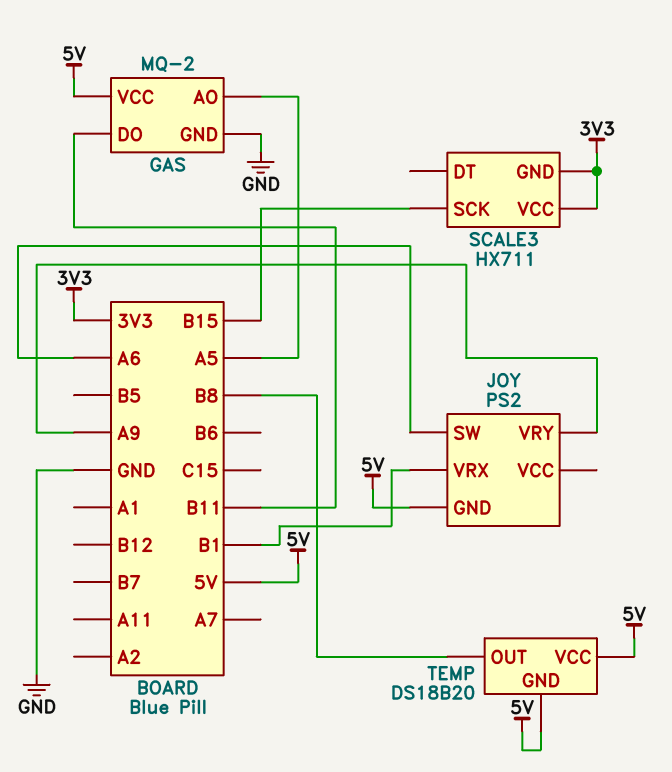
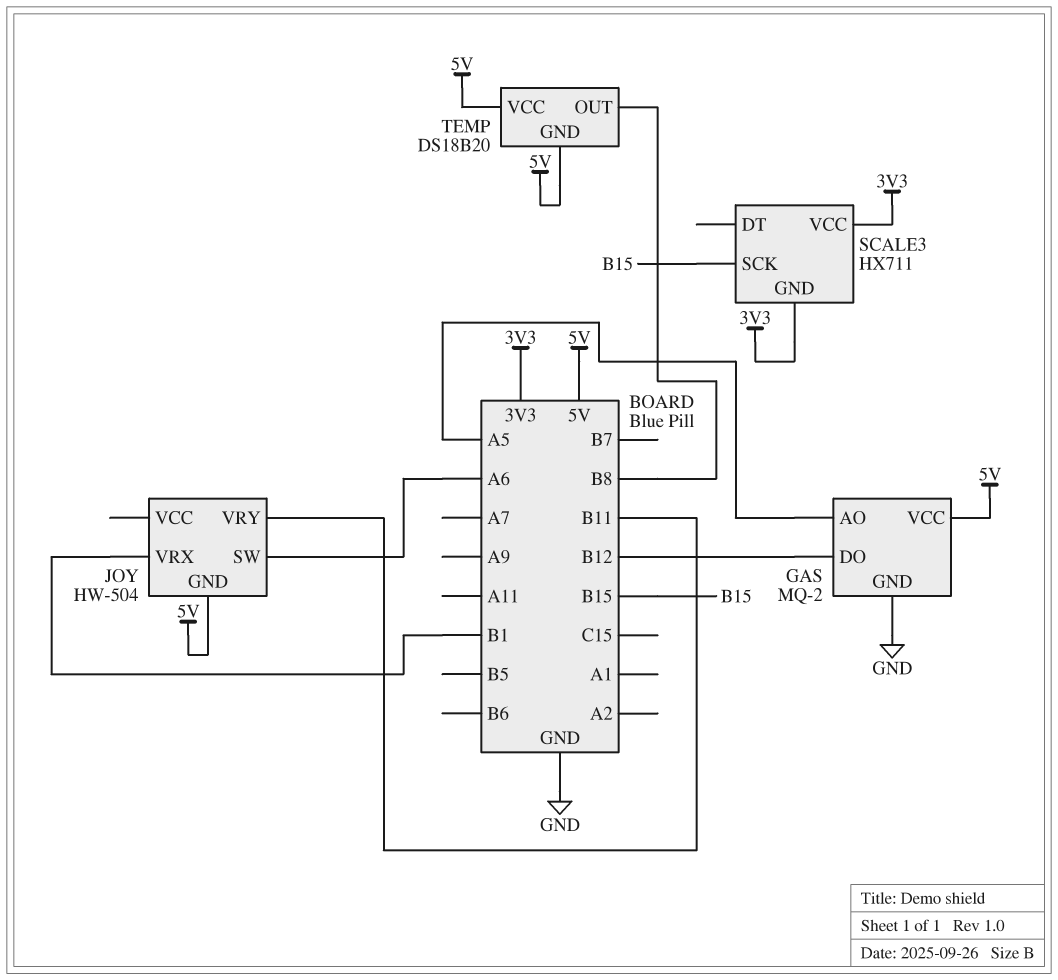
GAS pin DO: B11 -> B12
JOY: PS2 -> HW-504
JOY pin VRY: A9 -> B11

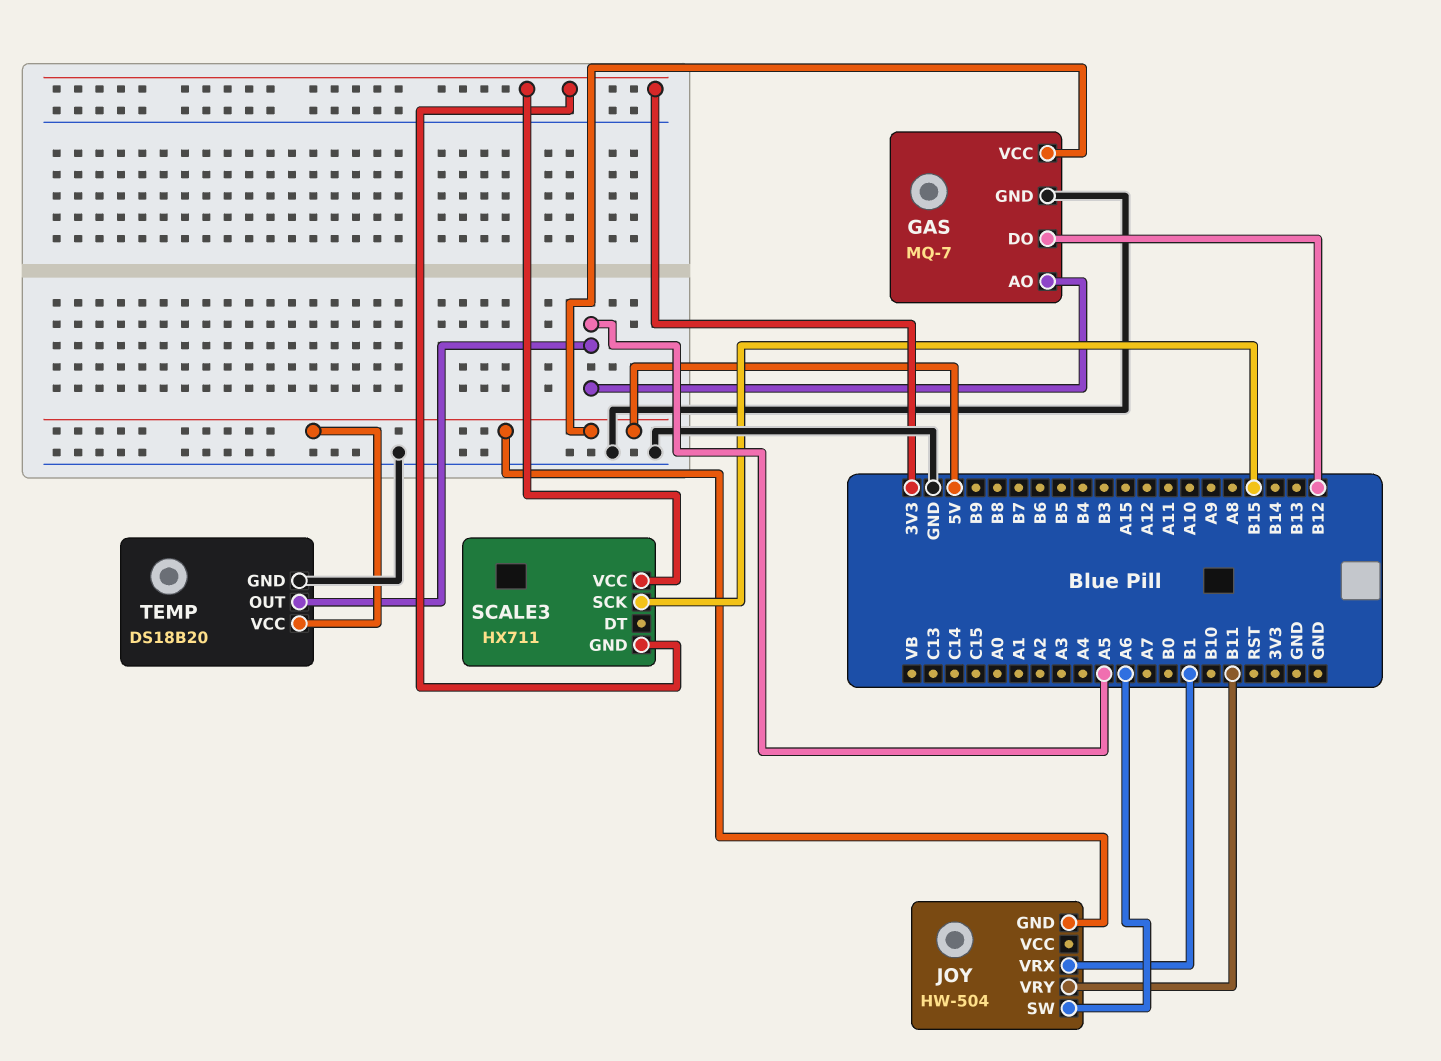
GAS: MQ-2 -> MQ-7
TEMP pin GND: 5V -> GND
TEMP pin OUT: B8 -> A5

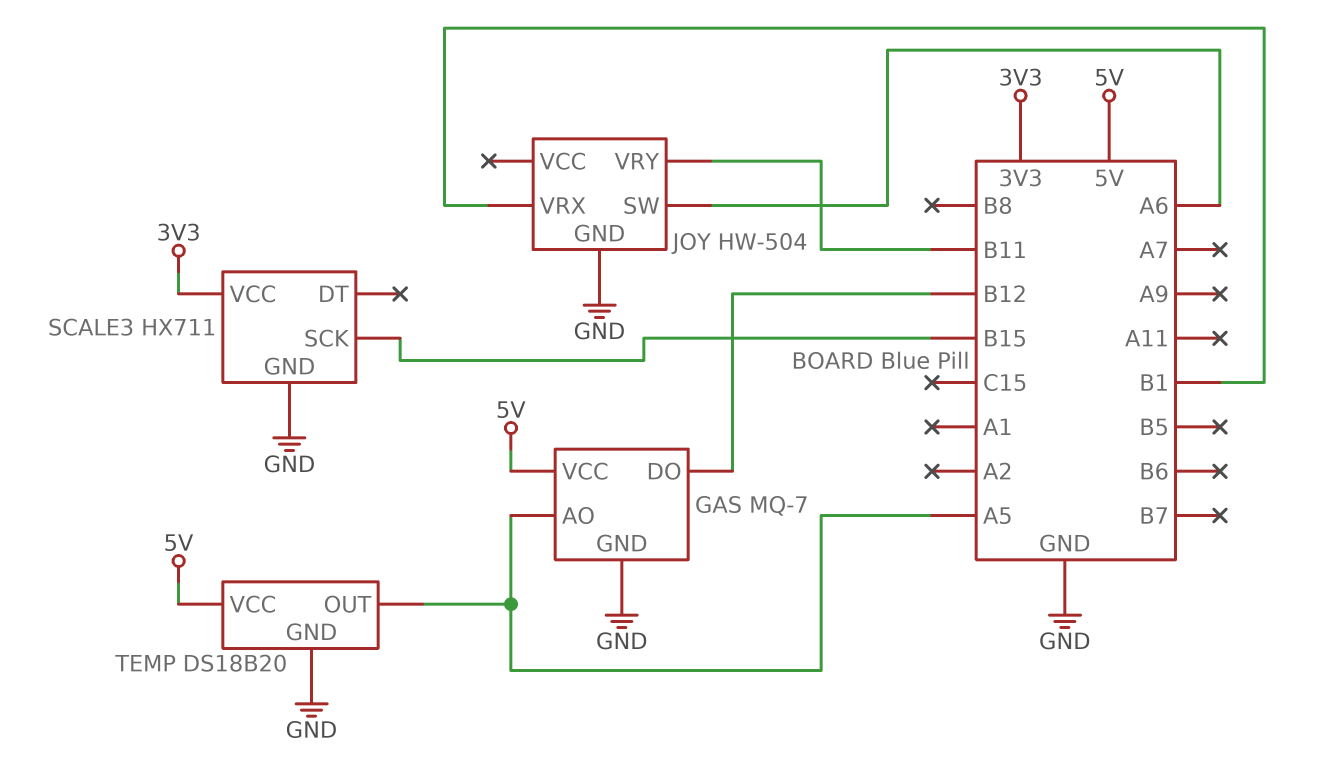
JOY pin GND: 5V -> GND
SCALE3 pin GND: 3V3 -> GND

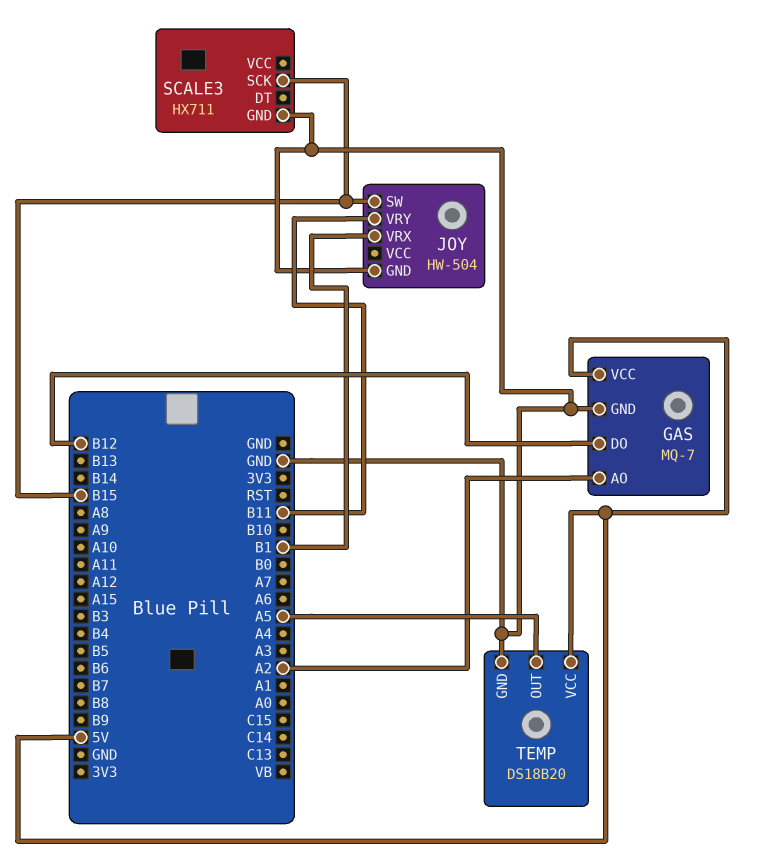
GAS pin AO: A5 -> A2
JOY pin SW: A6 -> B15
SCALE3 pin VCC: 3V3 -> none

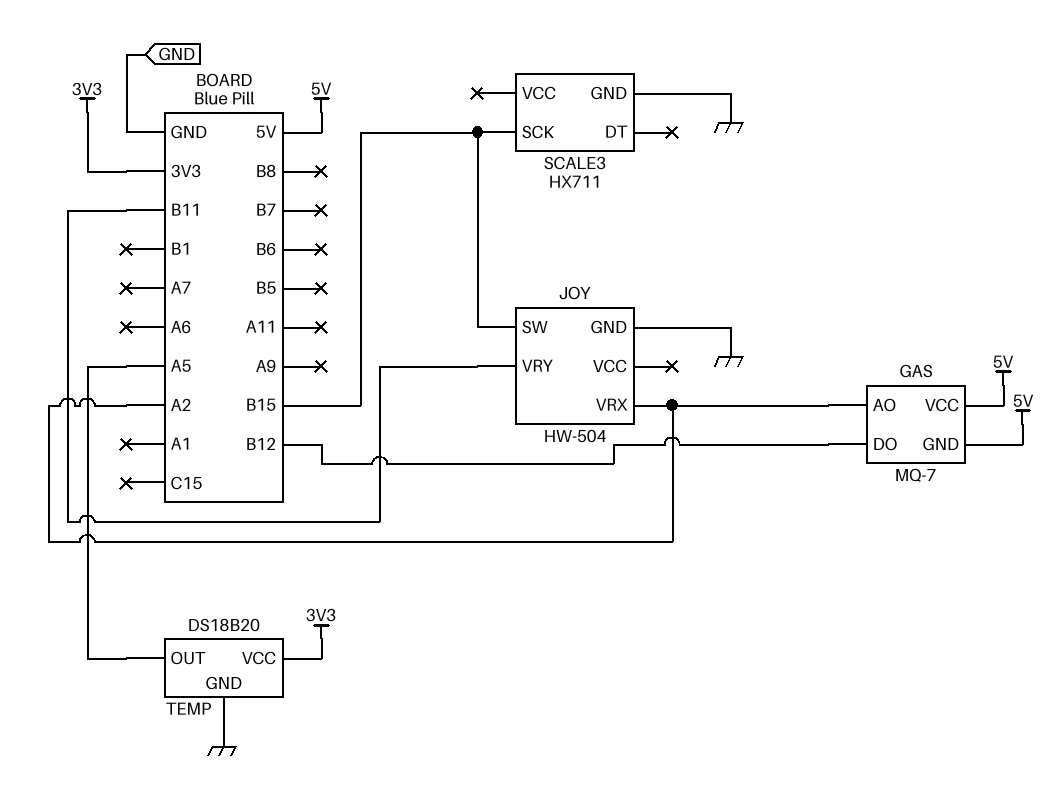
GAS pin GND: GND -> 5V
JOY pin VRX: B1 -> A2
TEMP pin VCC: 5V -> 3V3

